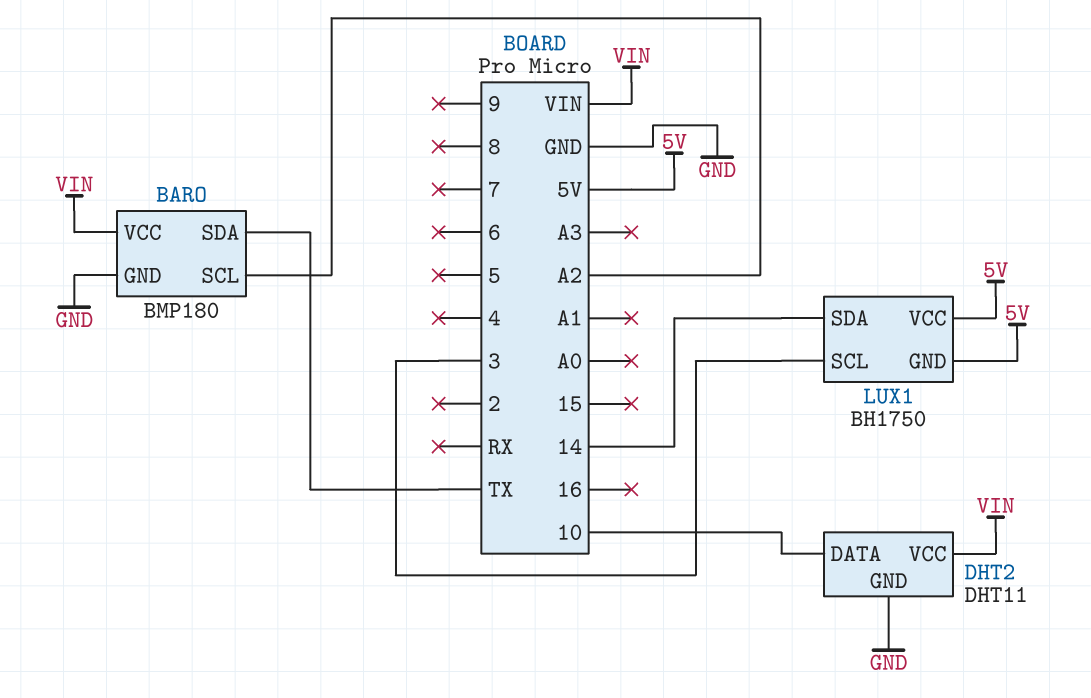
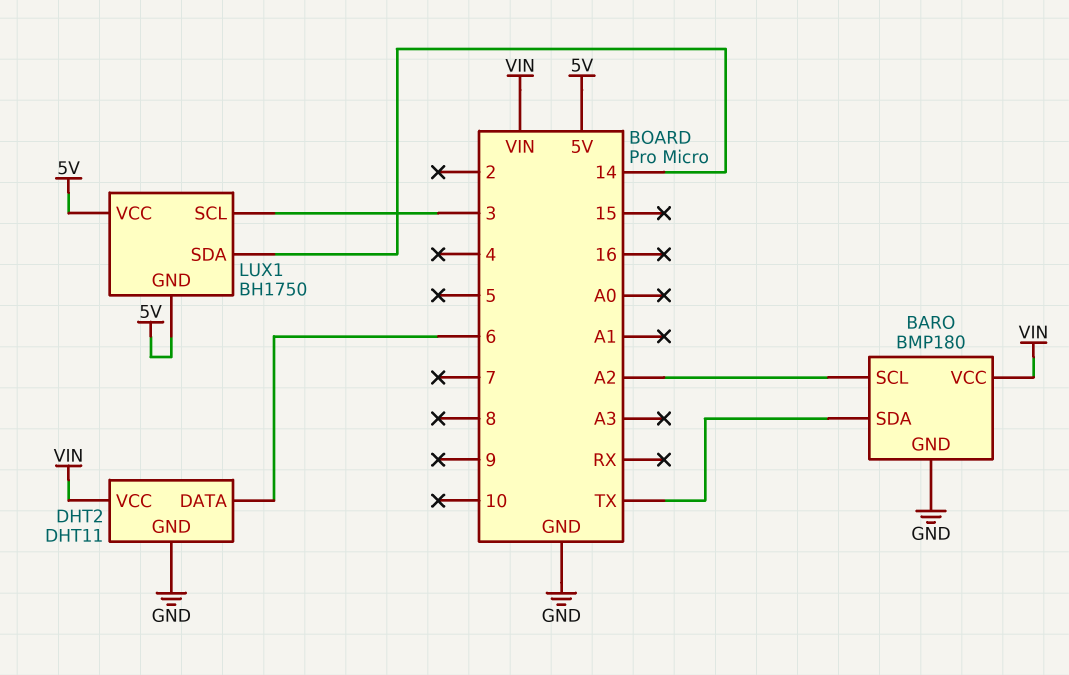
DHT2 pin DATA: 10 -> 6

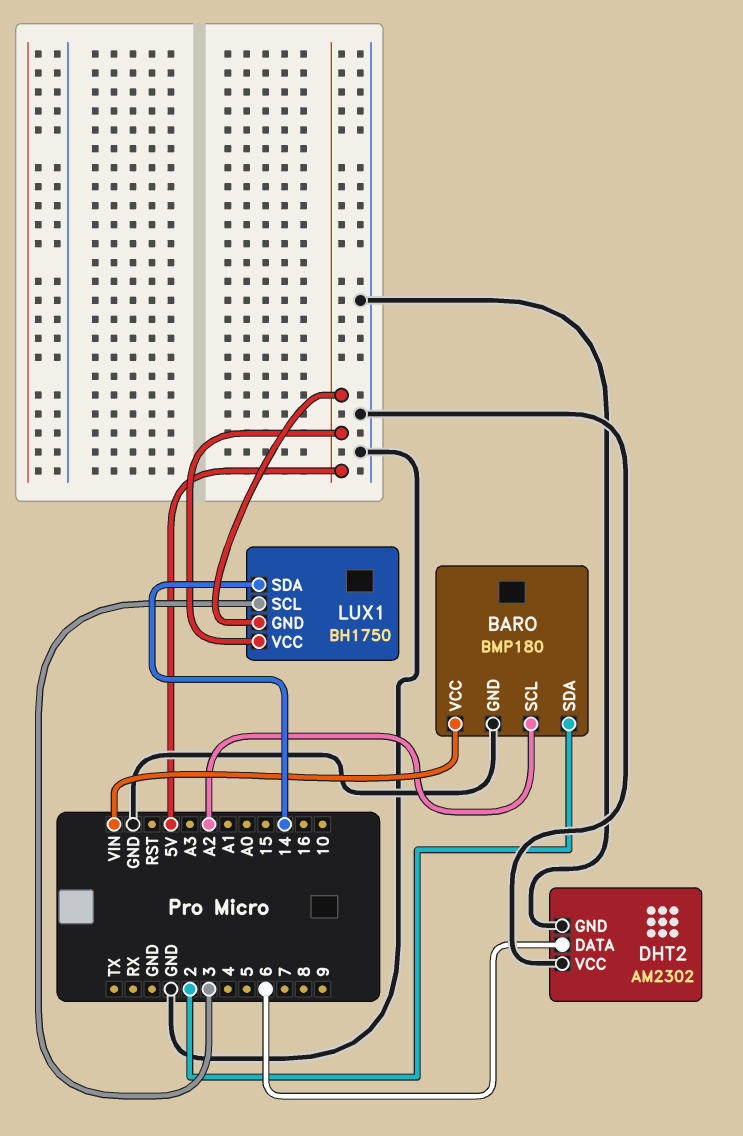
BARO pin SDA: TX -> 2
DHT2: DHT11 -> AM2302
DHT2 pin VCC: VIN -> GND

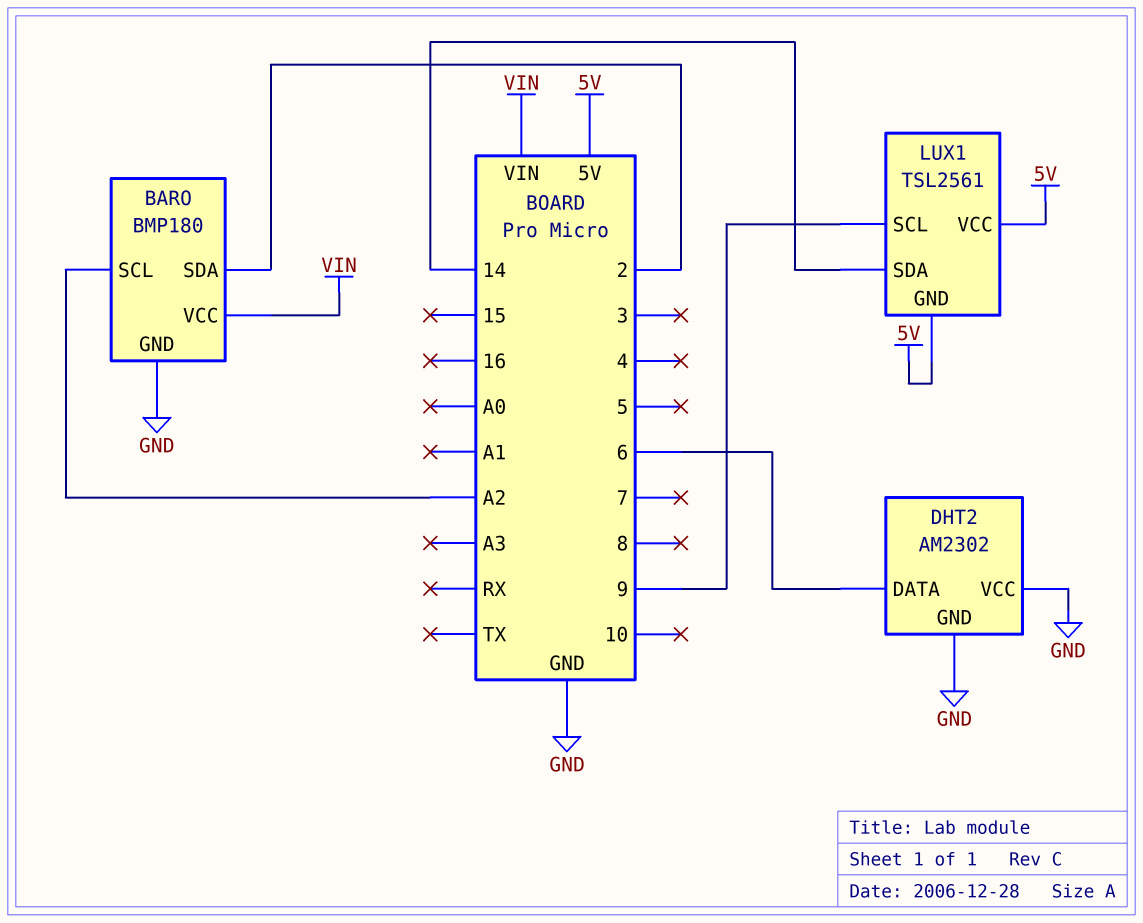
LUX1: BH1750 -> TSL2561
LUX1 pin SCL: 3 -> 9

